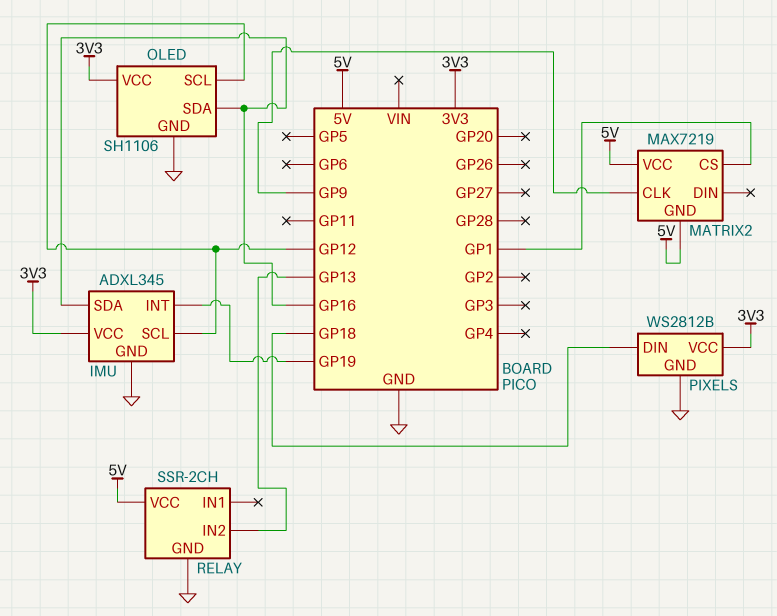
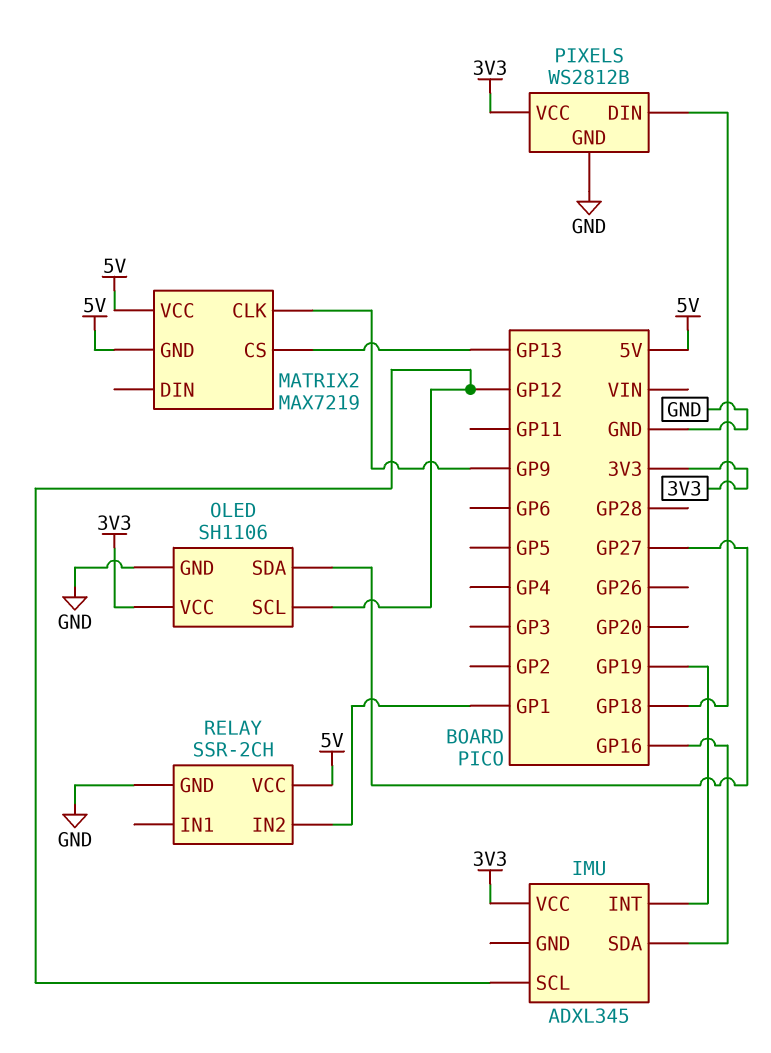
IMU pin GND: GND -> none
MATRIX2 pin CS: GP1 -> GP13
OLED pin SDA: GP16 -> GP27
RELAY pin IN2: GP13 -> GP1

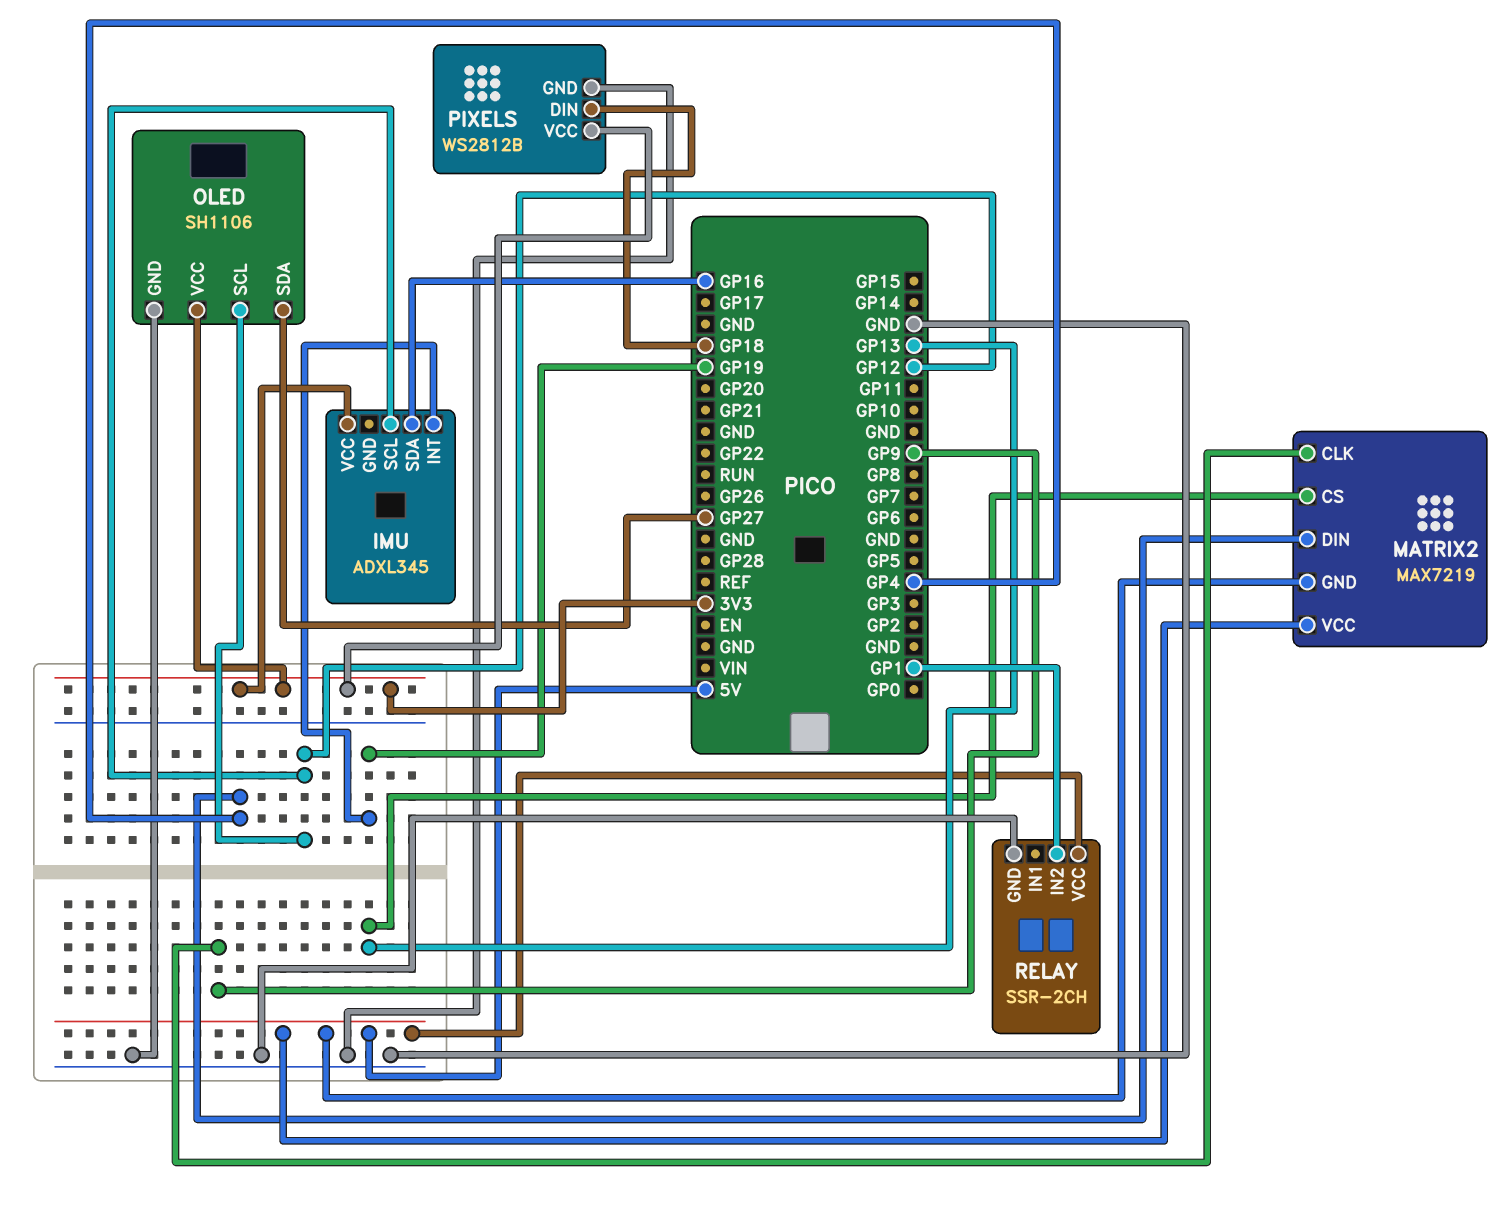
MATRIX2 pin DIN: none -> GP4

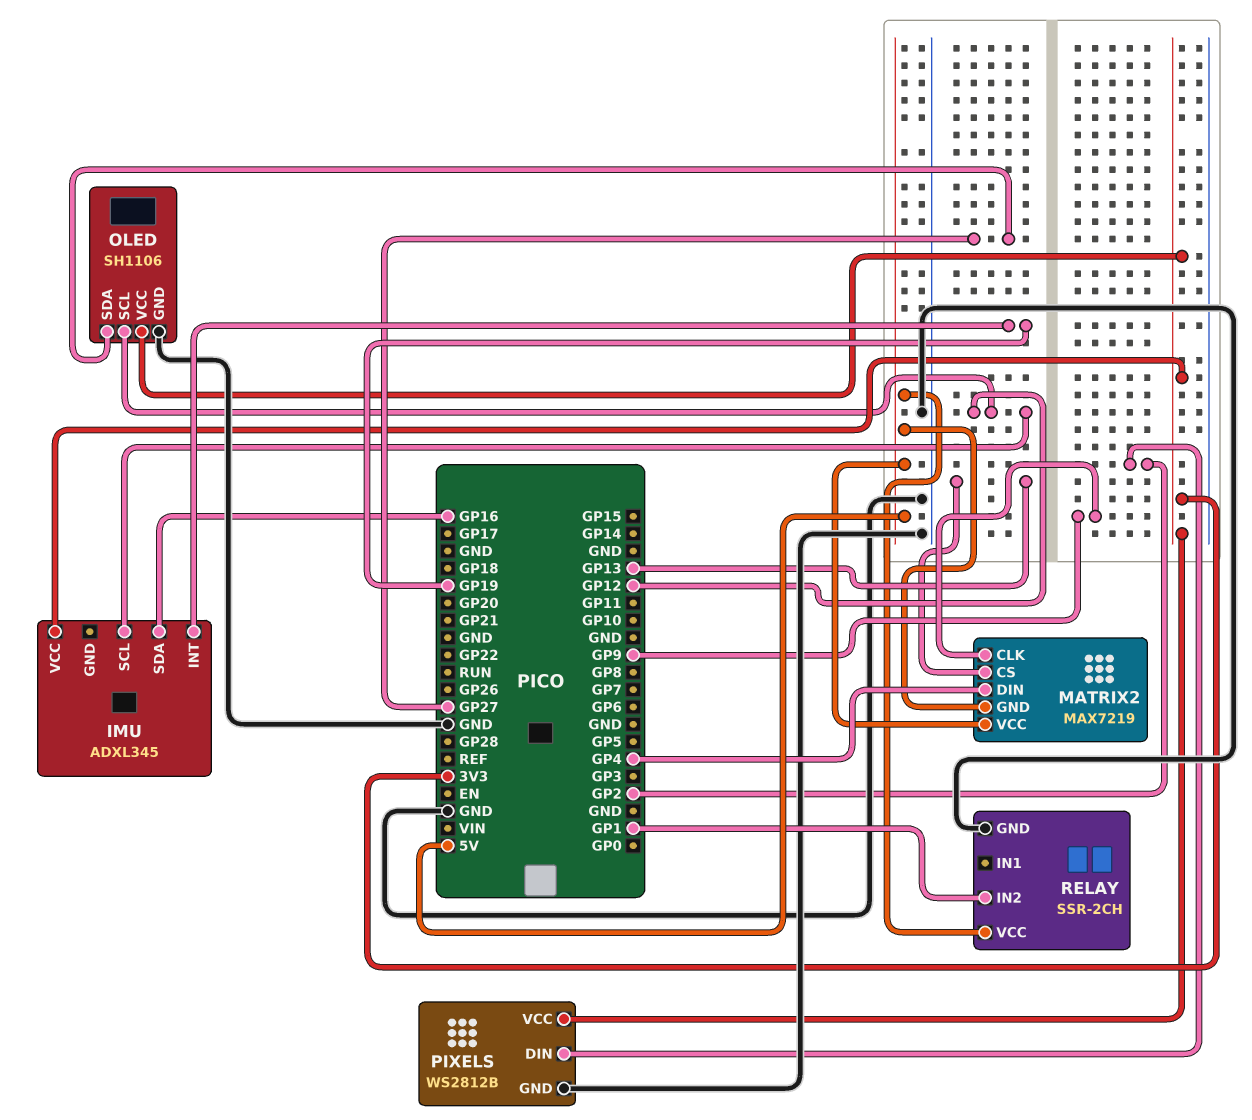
PIXELS pin DIN: GP18 -> GP2

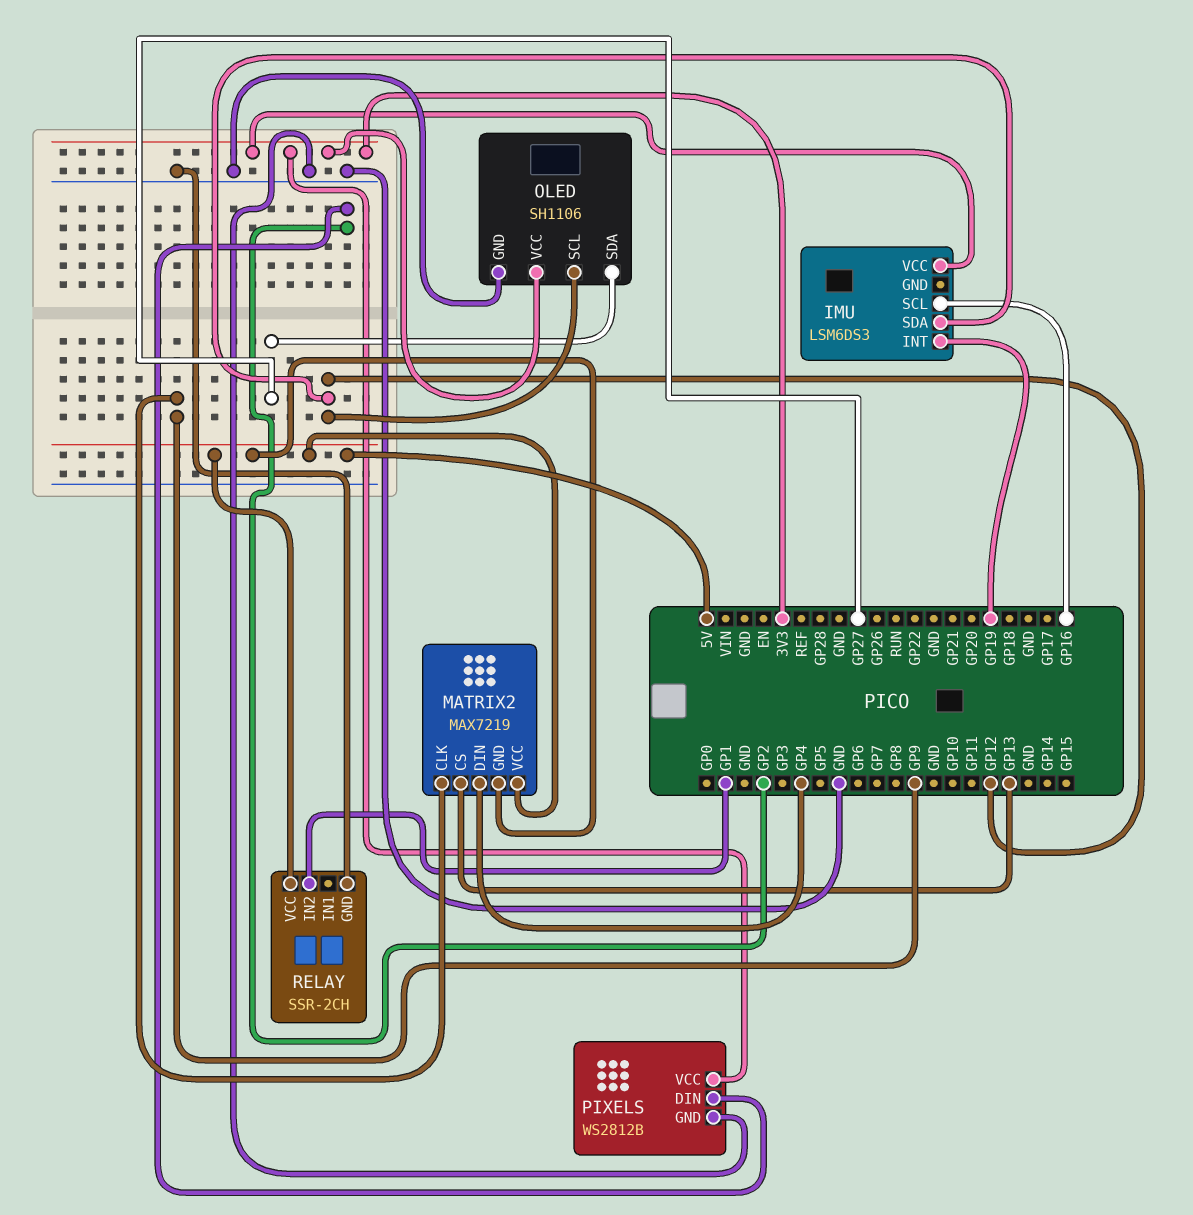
IMU: ADXL345 -> LSM6DS3
IMU pin SCL: GP12 -> GP16
IMU pin SDA: GP16 -> GP12

